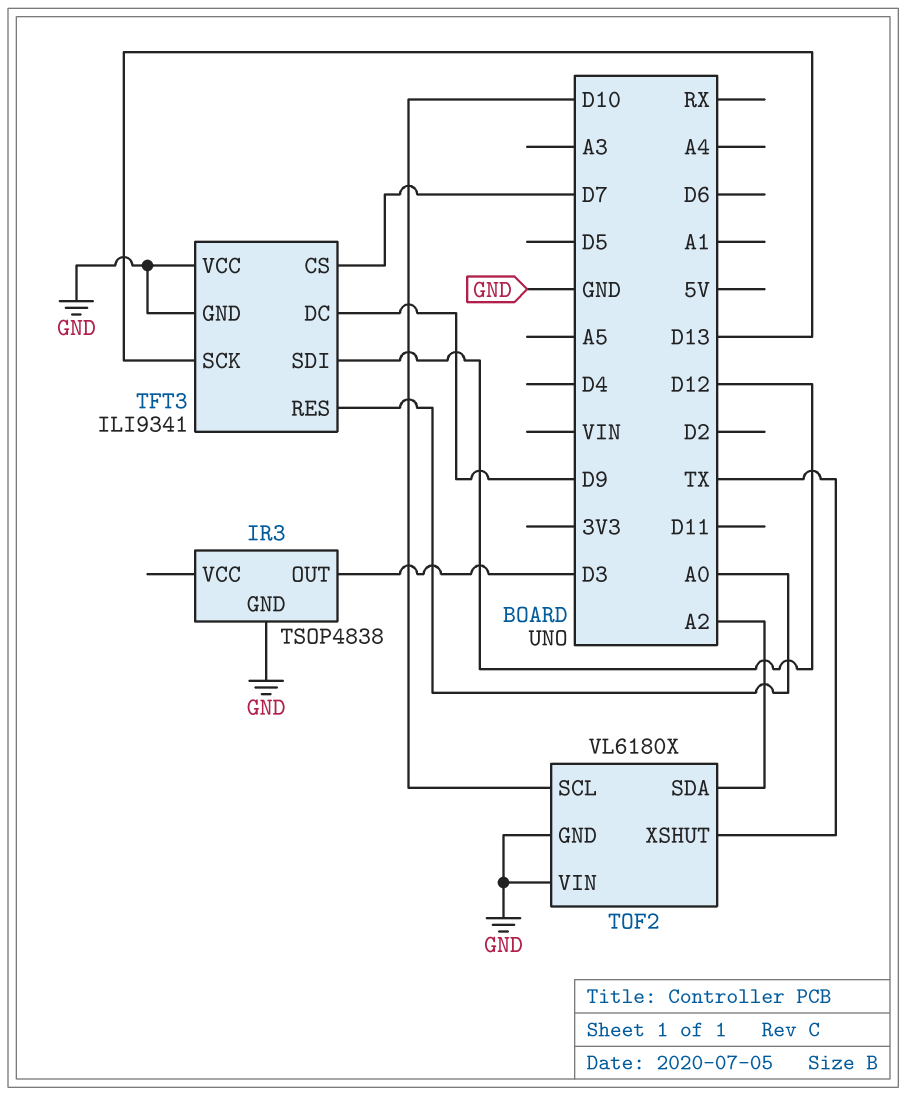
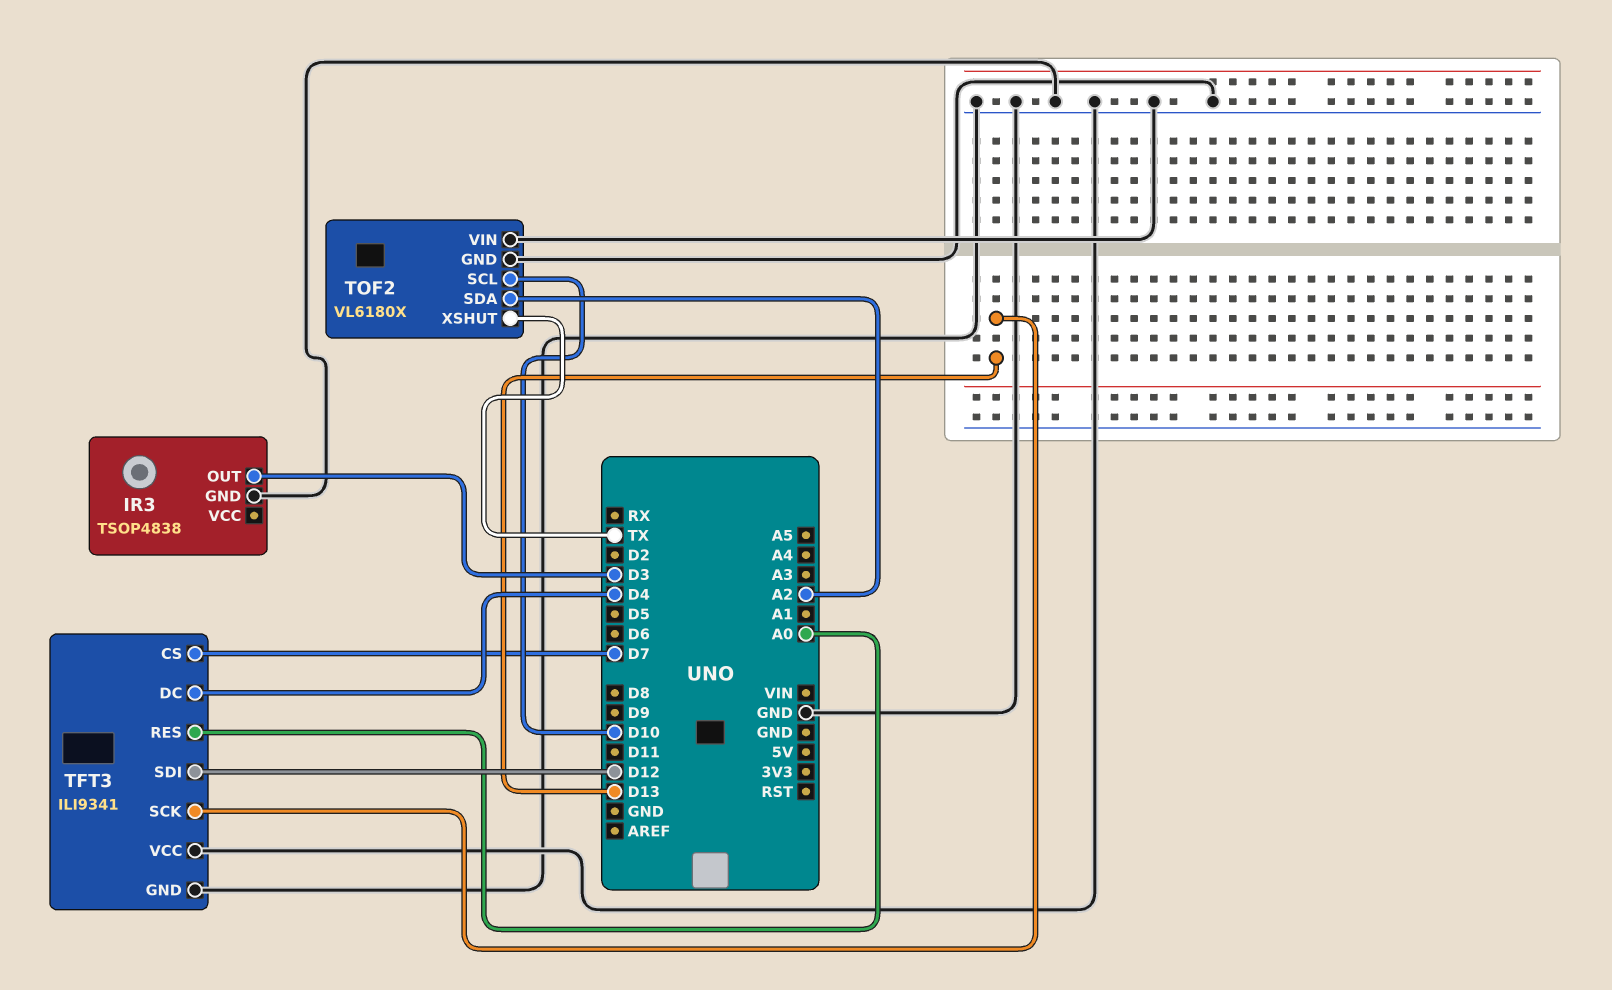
TFT3 pin DC: D9 -> D4

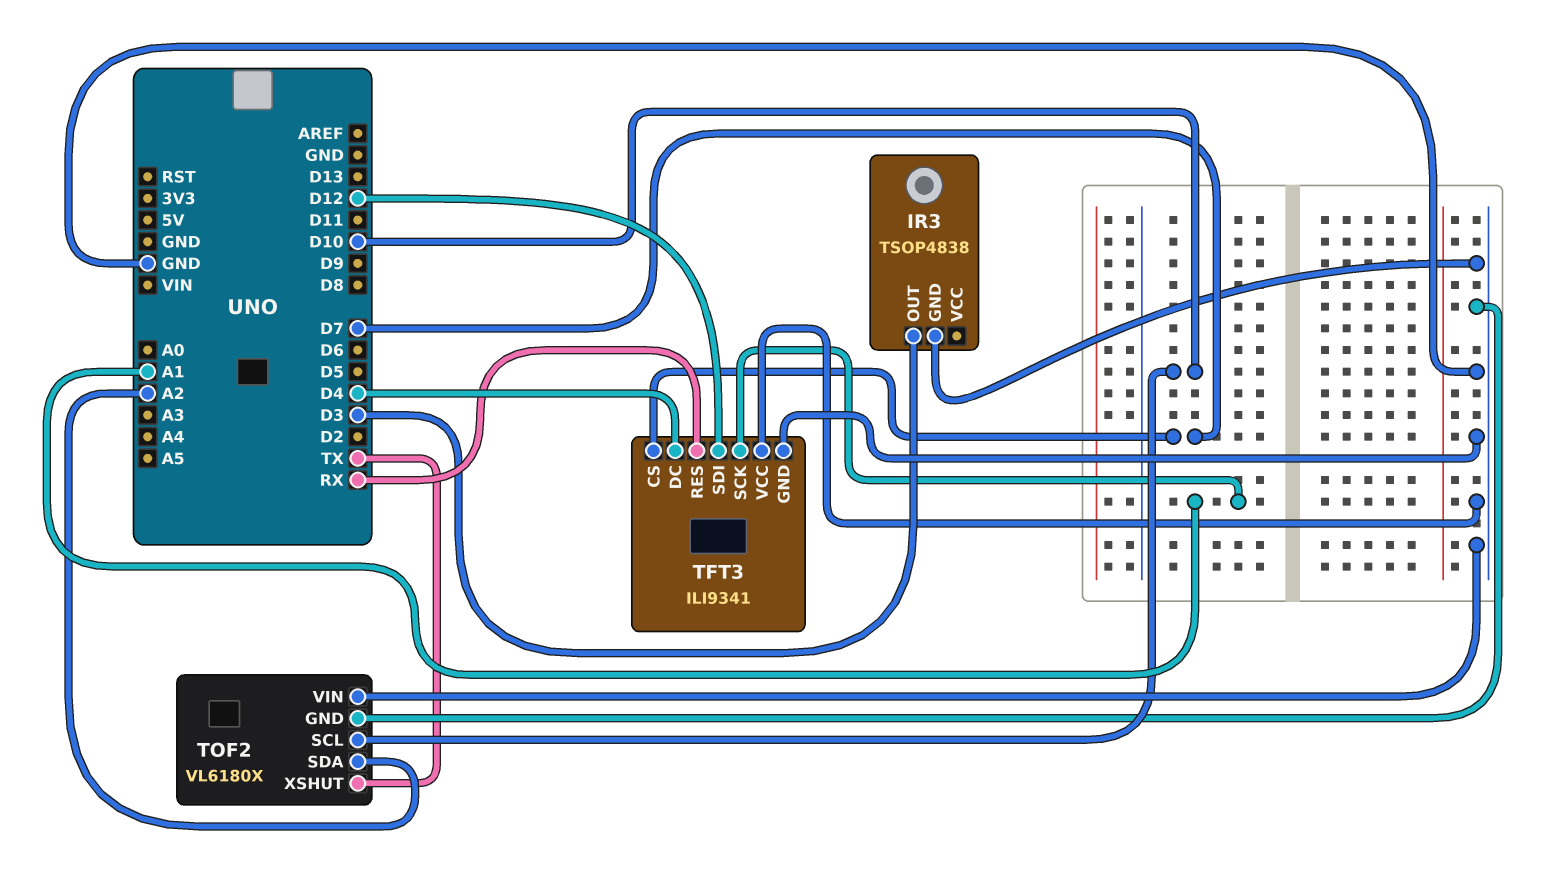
TFT3 pin RES: A0 -> RX
TFT3 pin SCK: D13 -> A1

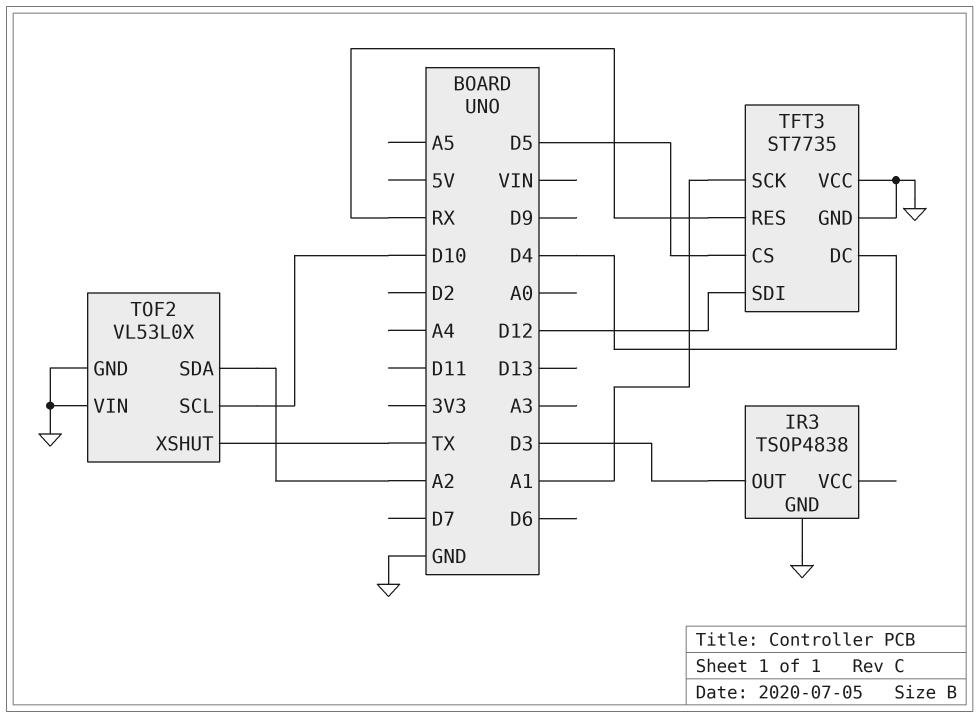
TFT3: ILI9341 -> ST7735
TFT3 pin CS: D7 -> D5
TOF2: VL6180X -> VL53L0X

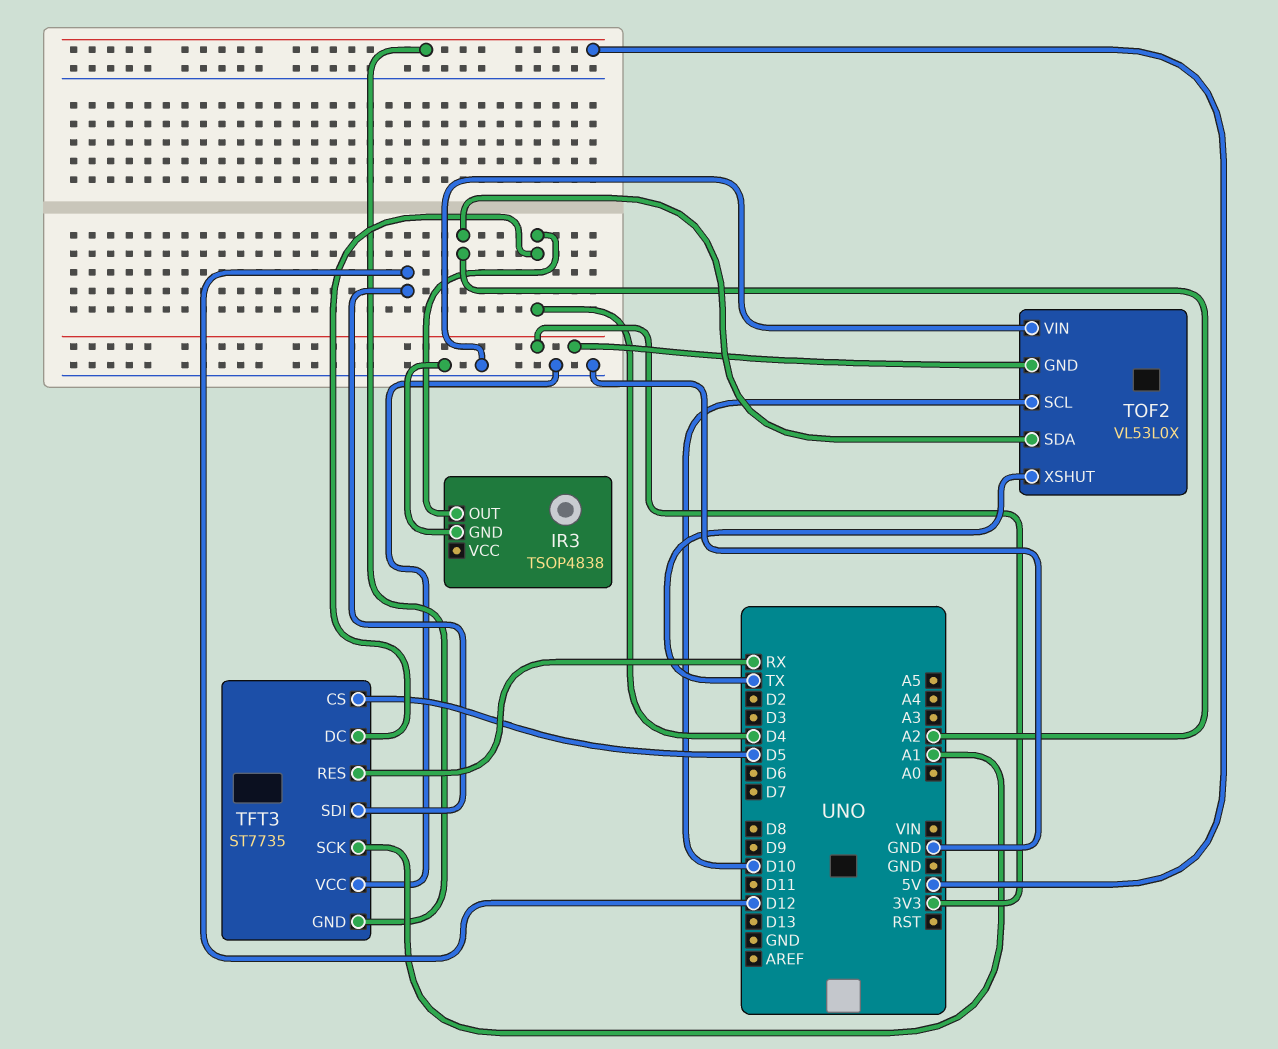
IR3 pin OUT: D3 -> D4
TFT3 pin GND: GND -> 5V
TOF2 pin GND: GND -> 3V3

